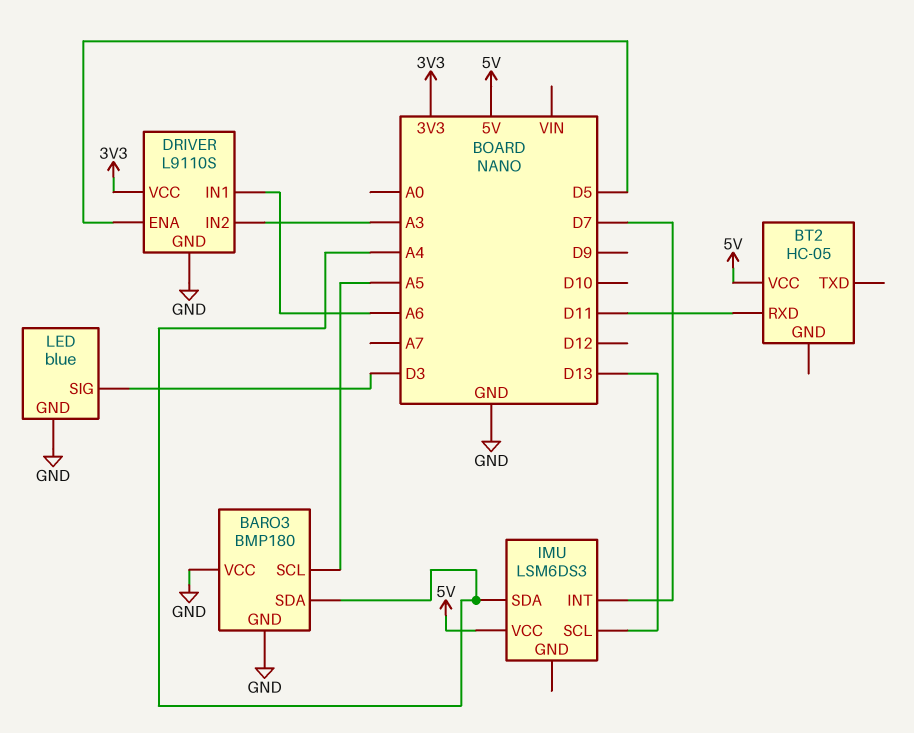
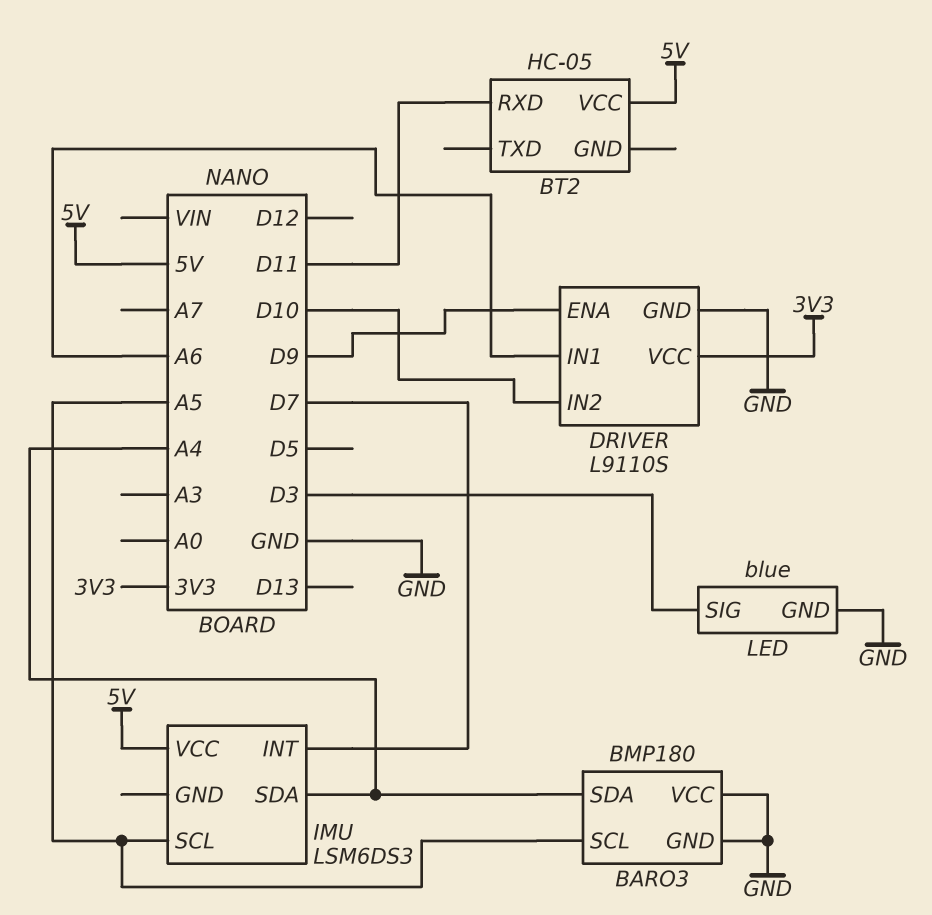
DRIVER pin ENA: D5 -> D9
DRIVER pin IN2: A3 -> D10
IMU pin SCL: D13 -> A5

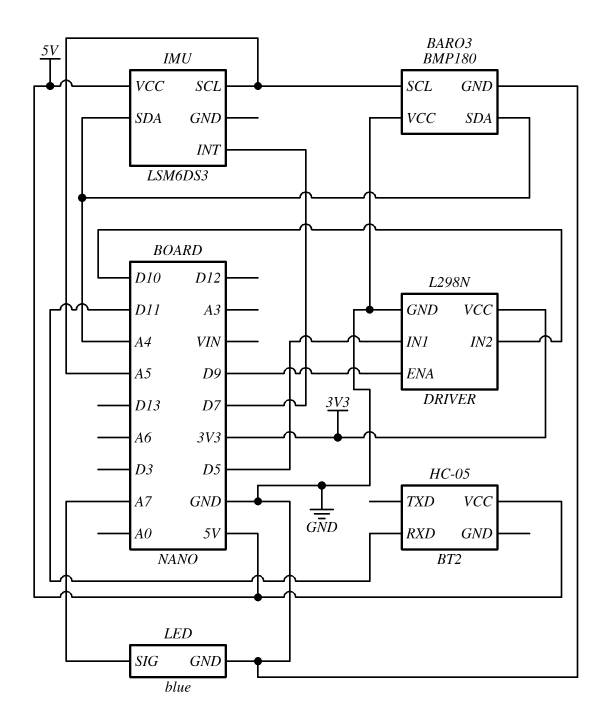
DRIVER: L9110S -> L298N
DRIVER pin IN1: A6 -> D5
LED pin SIG: D3 -> A7

